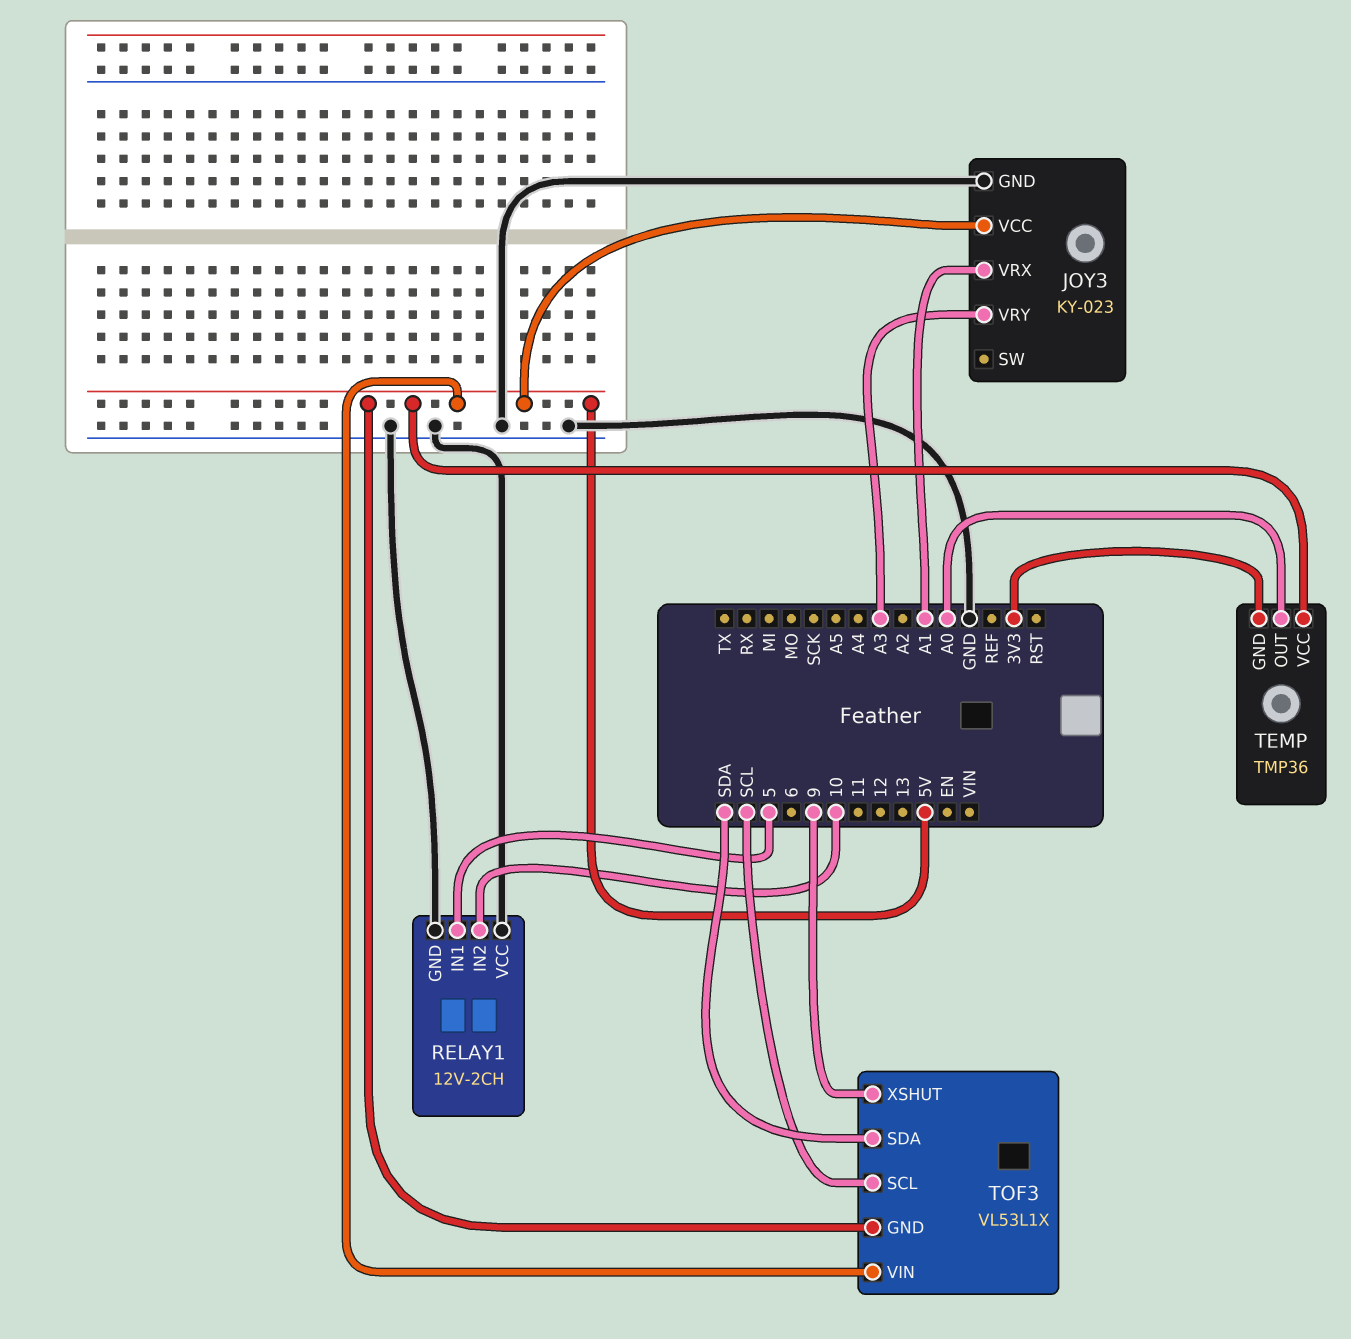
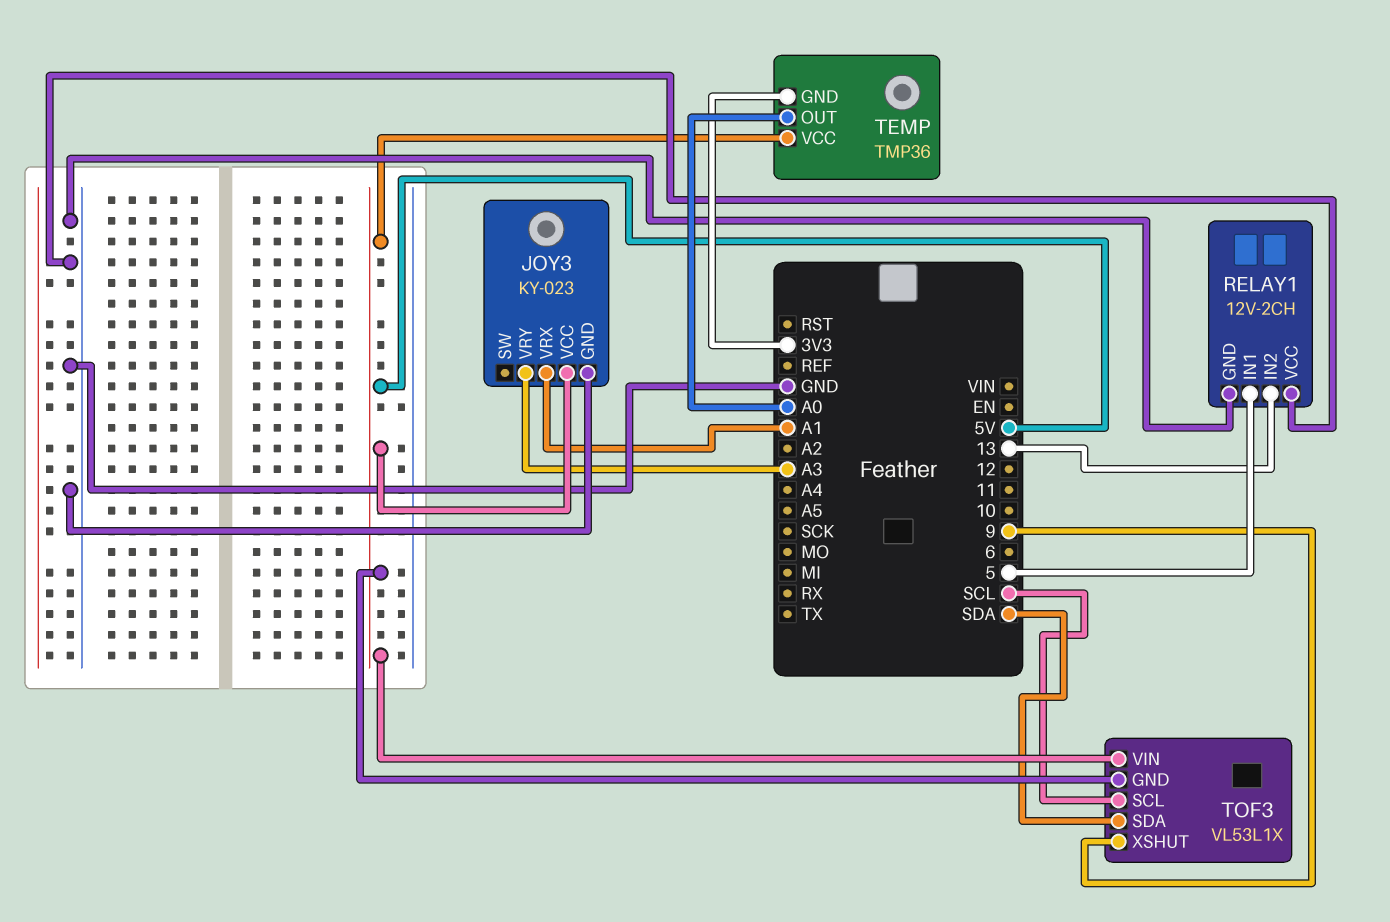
RELAY1 pin IN2: 10 -> 13

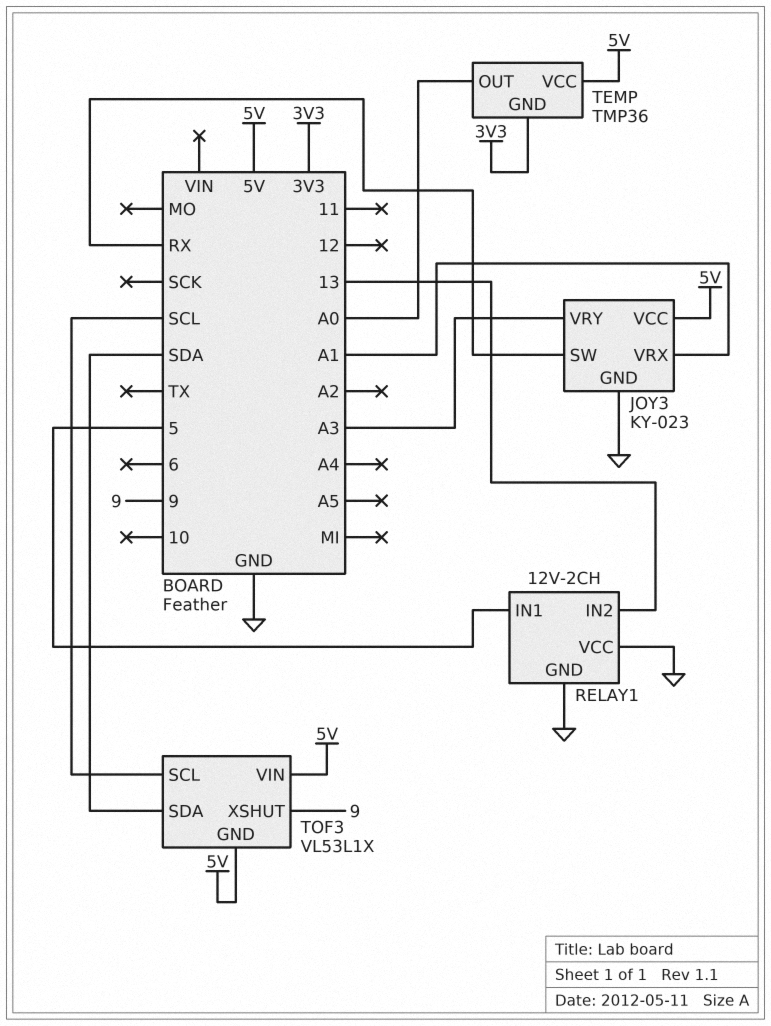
JOY3 pin SW: none -> RX

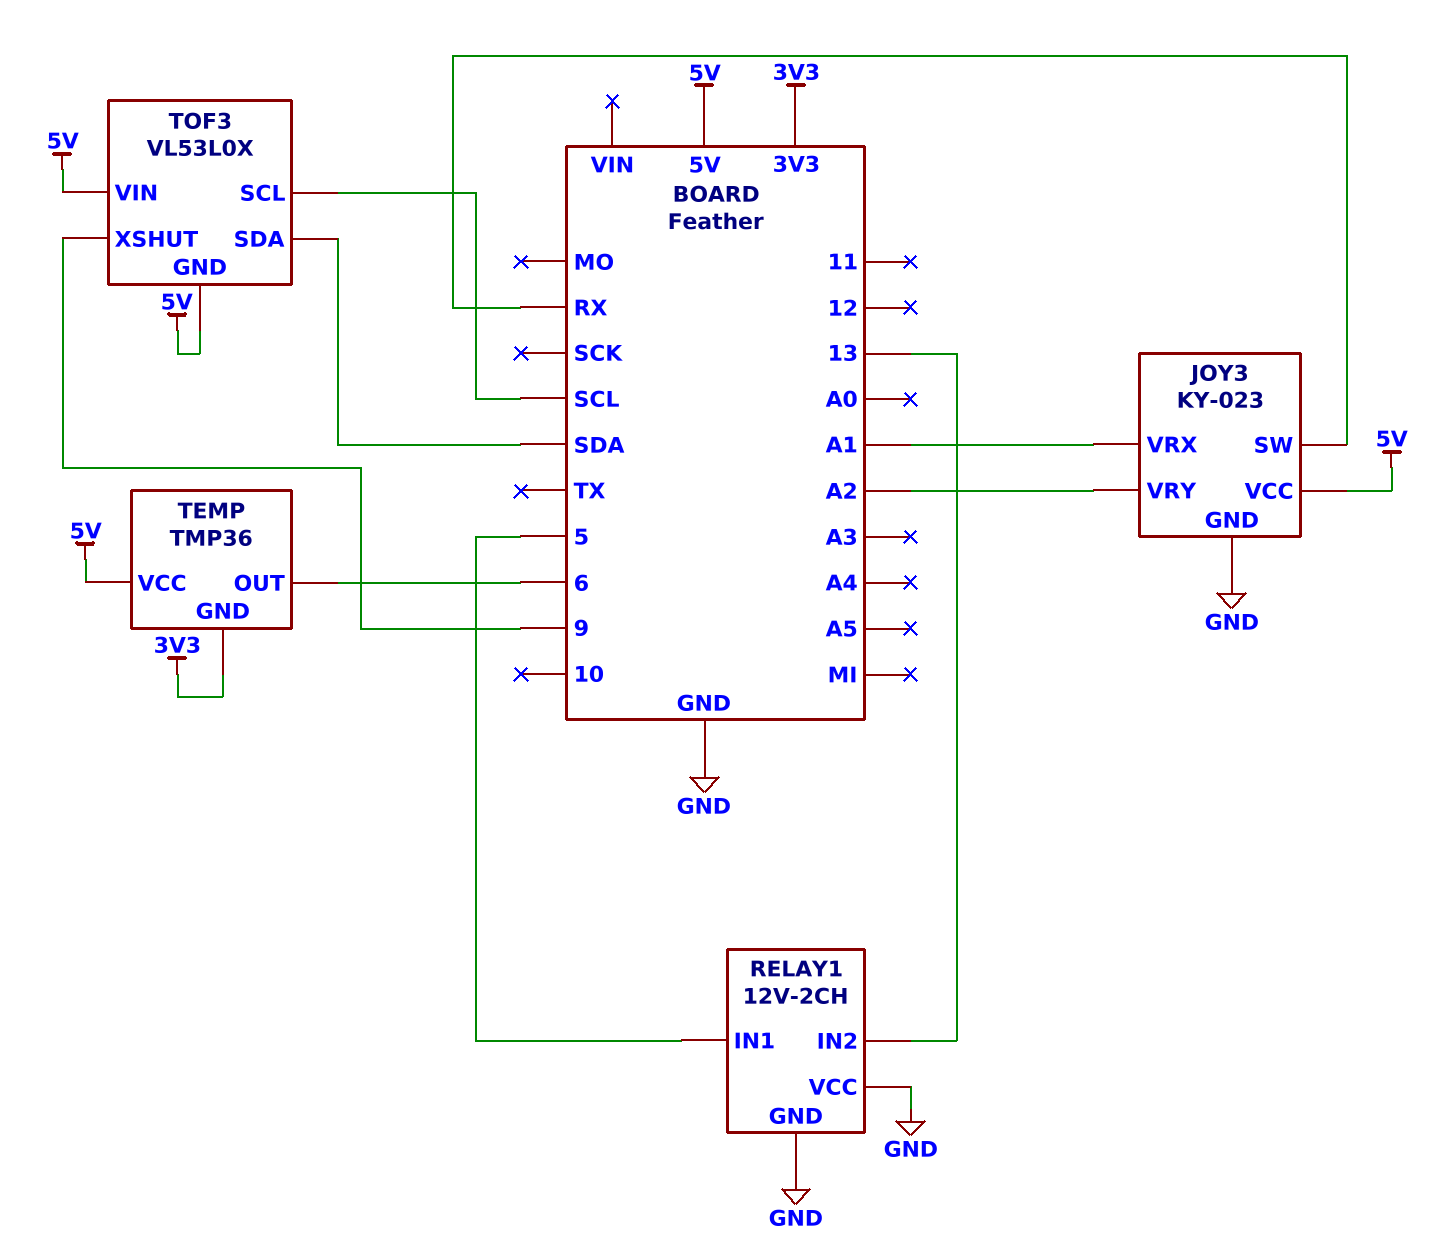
JOY3 pin VRY: A3 -> A2
TEMP pin OUT: A0 -> 6
TOF3: VL53L1X -> VL53L0X

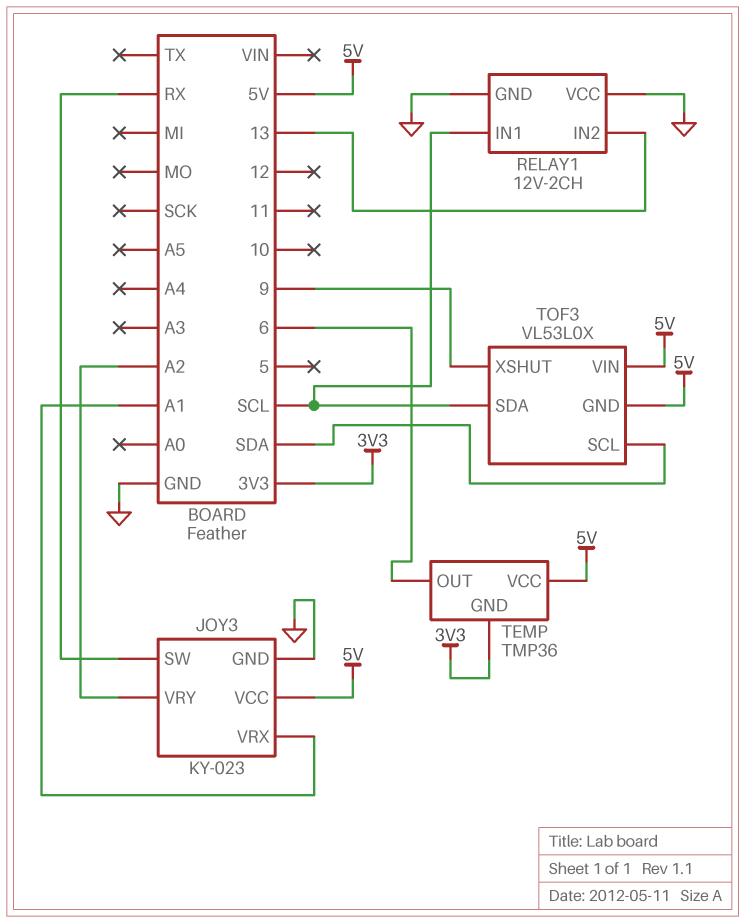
RELAY1 pin IN1: 5 -> SCL
TOF3 pin SCL: SCL -> SDA
TOF3 pin SDA: SDA -> SCL

